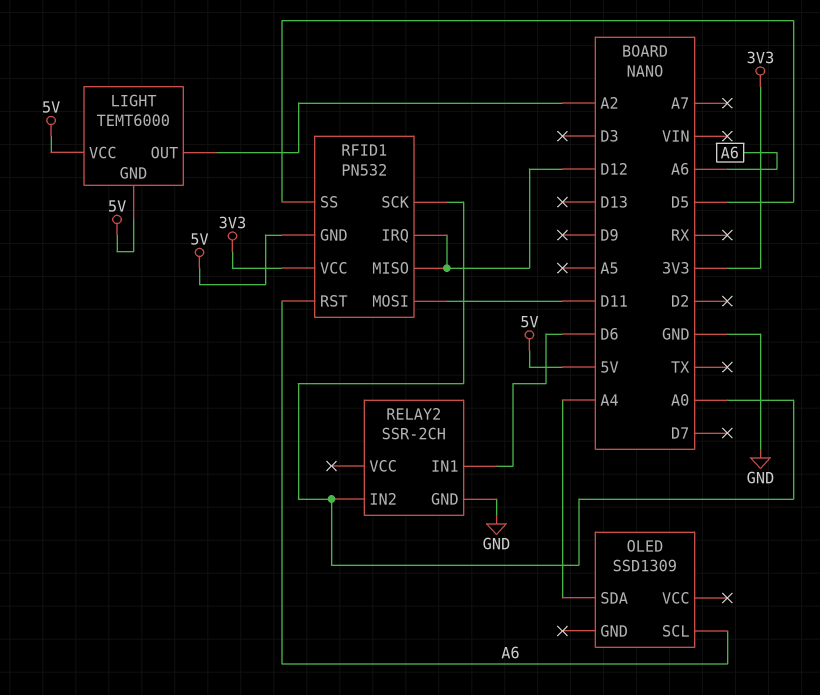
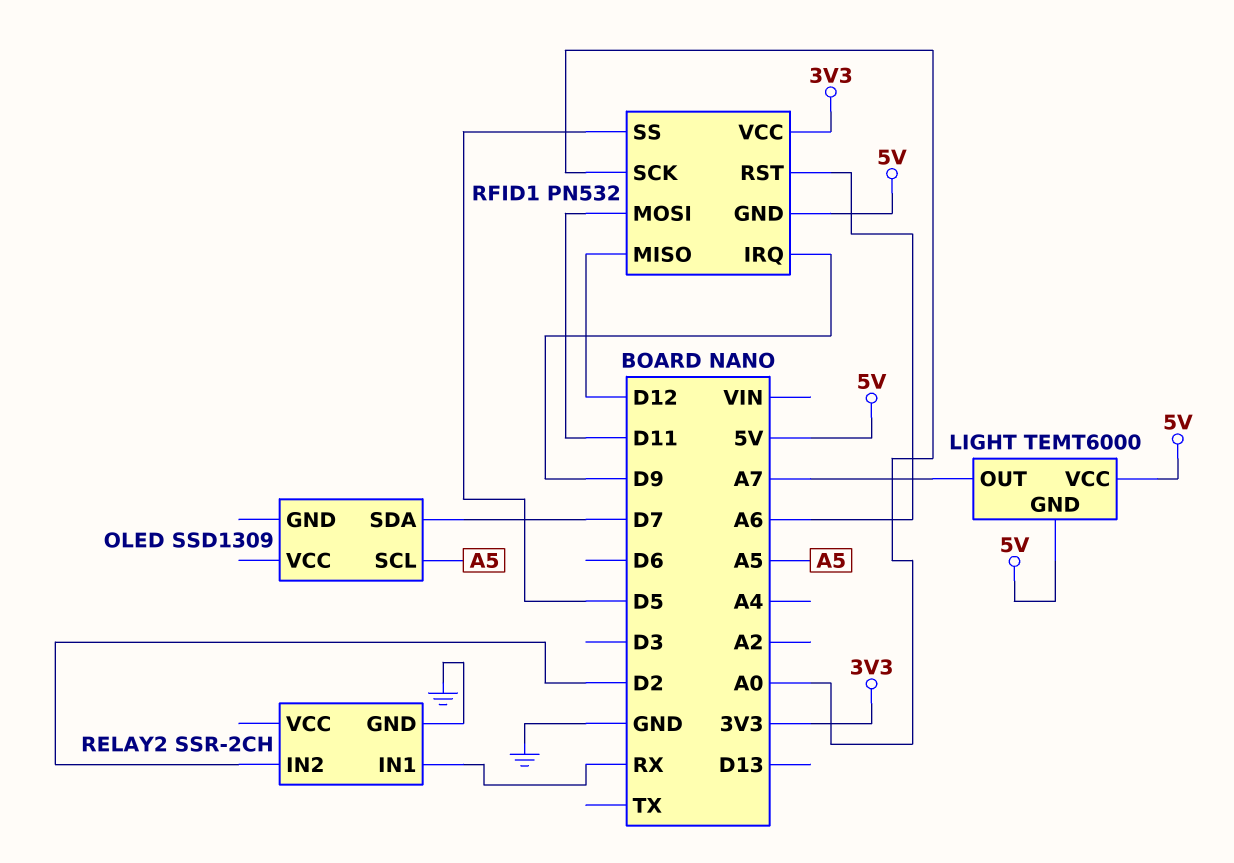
LIGHT pin OUT: A2 -> A7
OLED pin SCL: A6 -> A5
OLED pin SDA: A4 -> D7
RELAY2 pin IN1: D6 -> RX
RELAY2 pin IN2: A0 -> D2
RFID1 pin IRQ: D12 -> D9

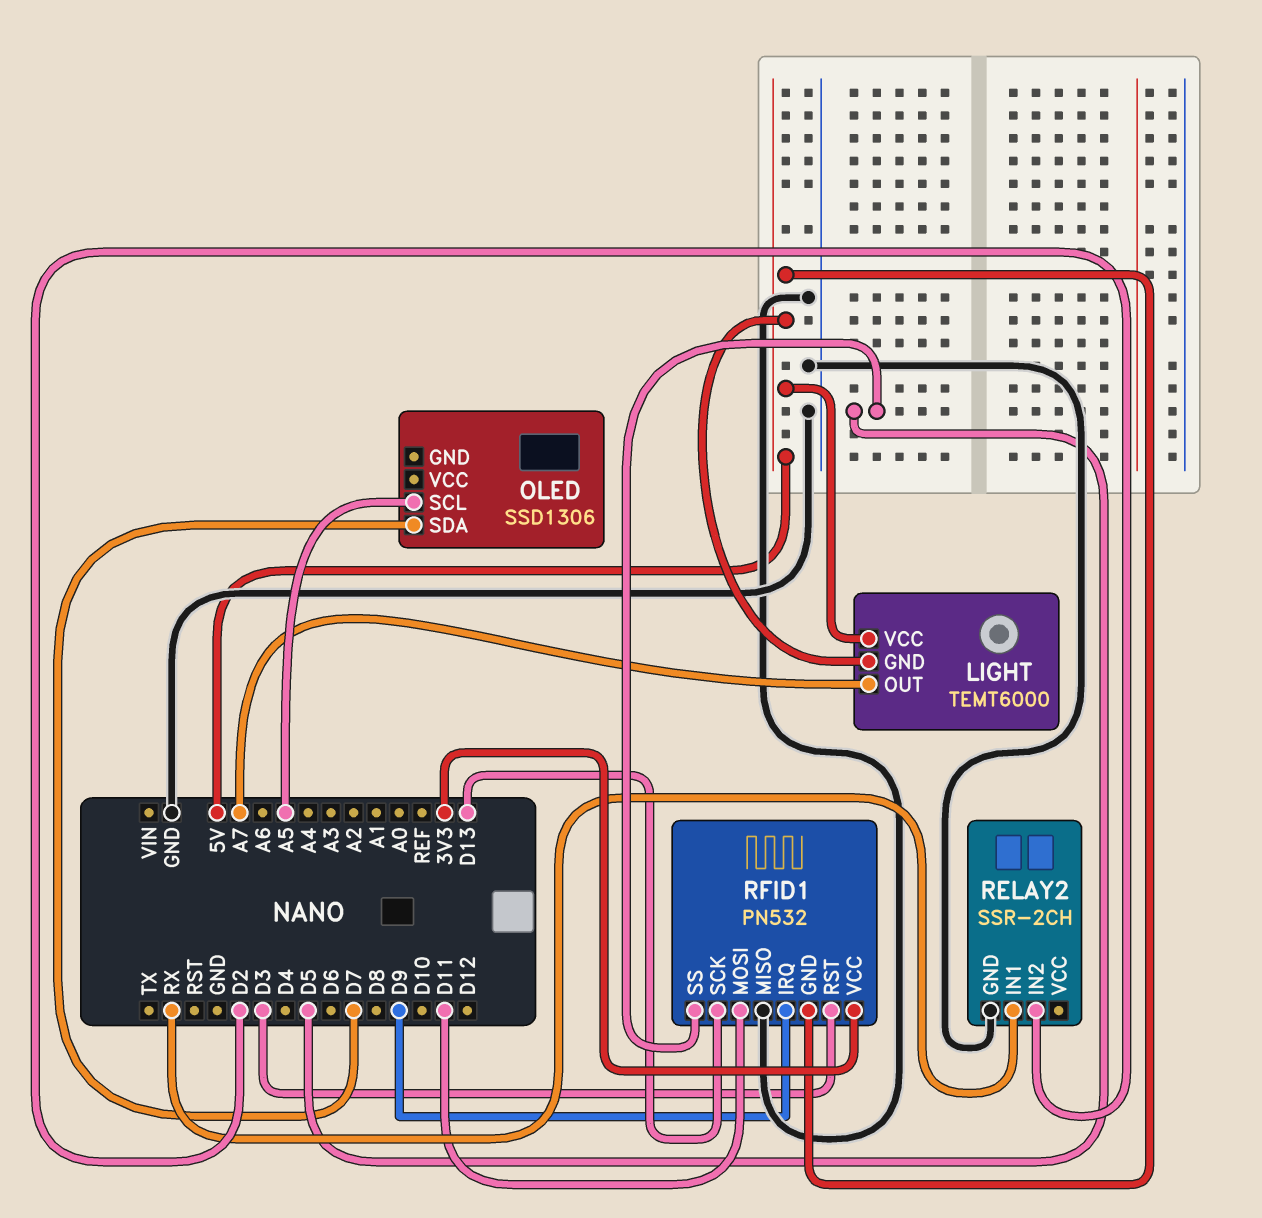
OLED: SSD1309 -> SSD1306
RFID1 pin MISO: D12 -> GND
RFID1 pin RST: A6 -> D3
RFID1 pin SCK: A0 -> D13

